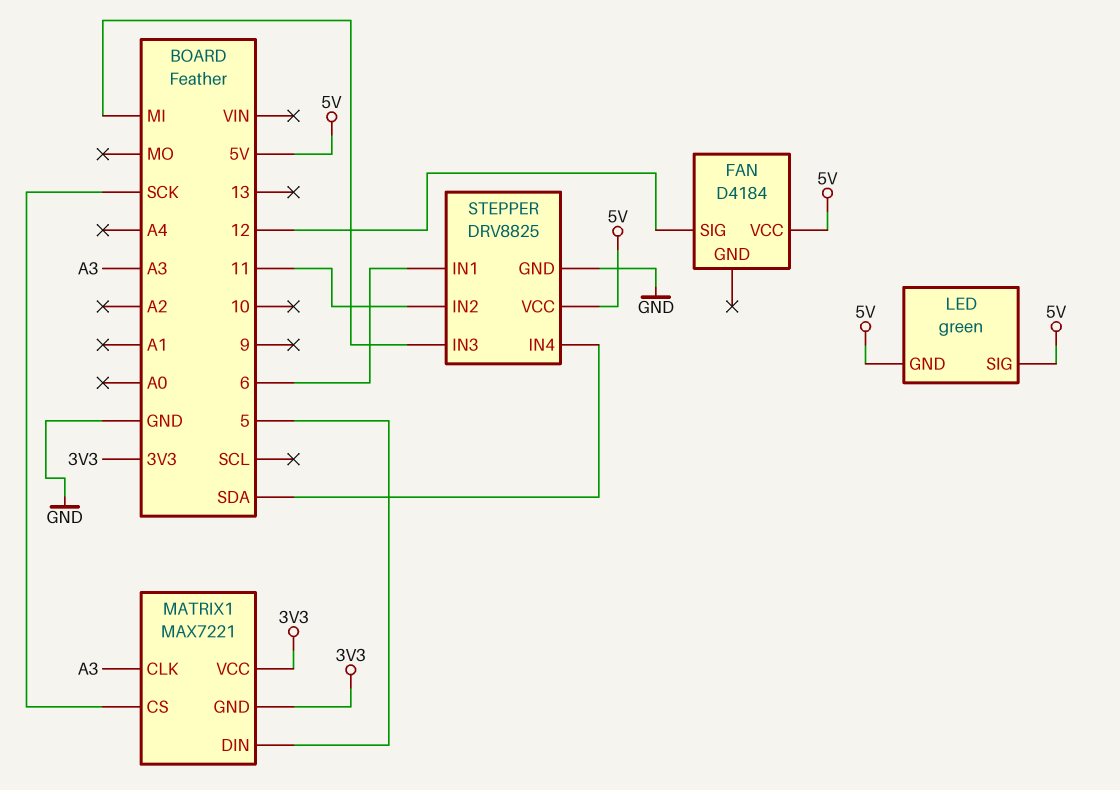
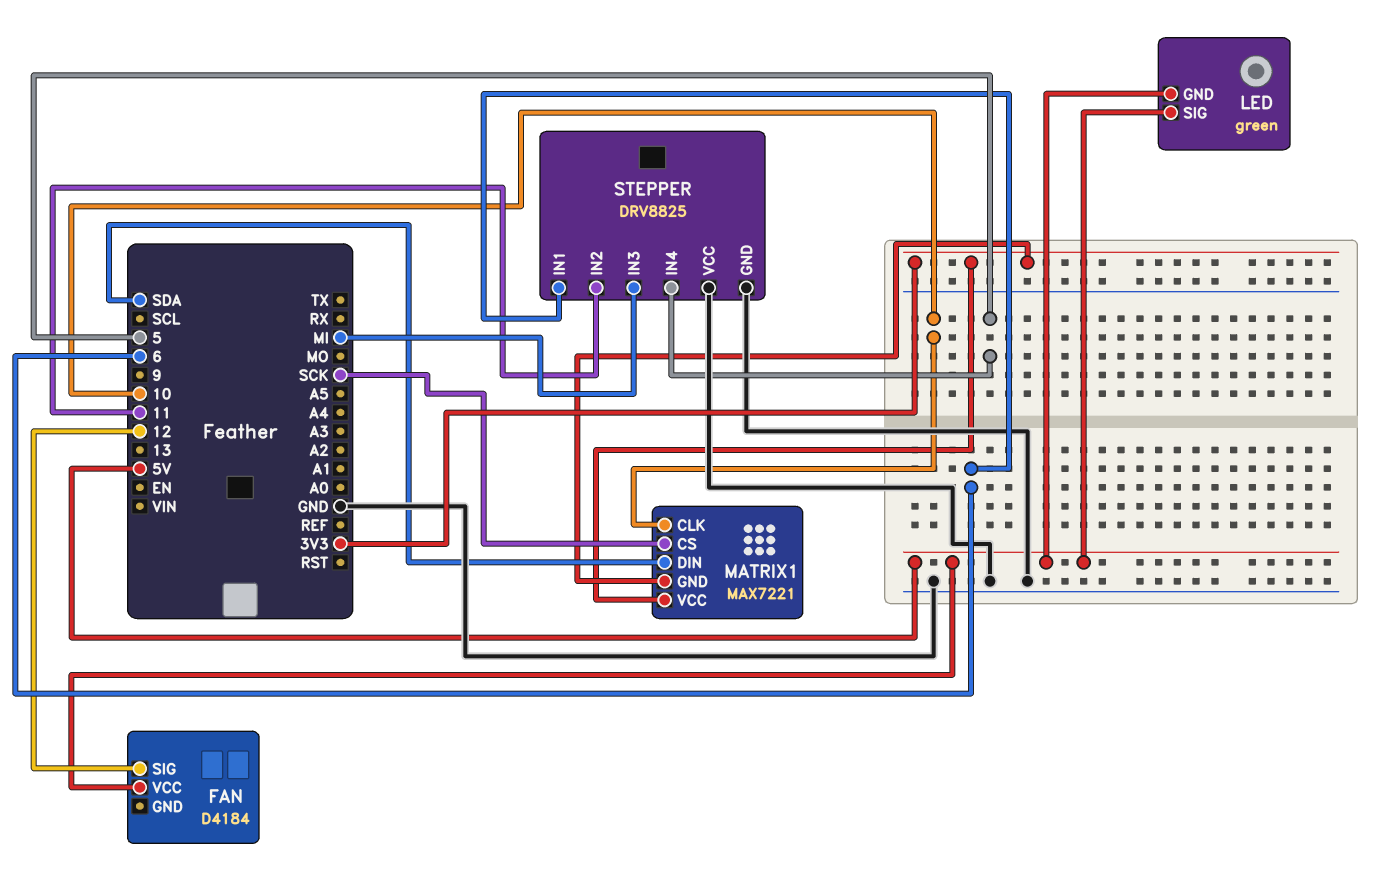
MATRIX1 pin CLK: A3 -> 10
MATRIX1 pin DIN: 5 -> SDA
STEPPER pin IN4: SDA -> 5
STEPPER pin VCC: 5V -> GND

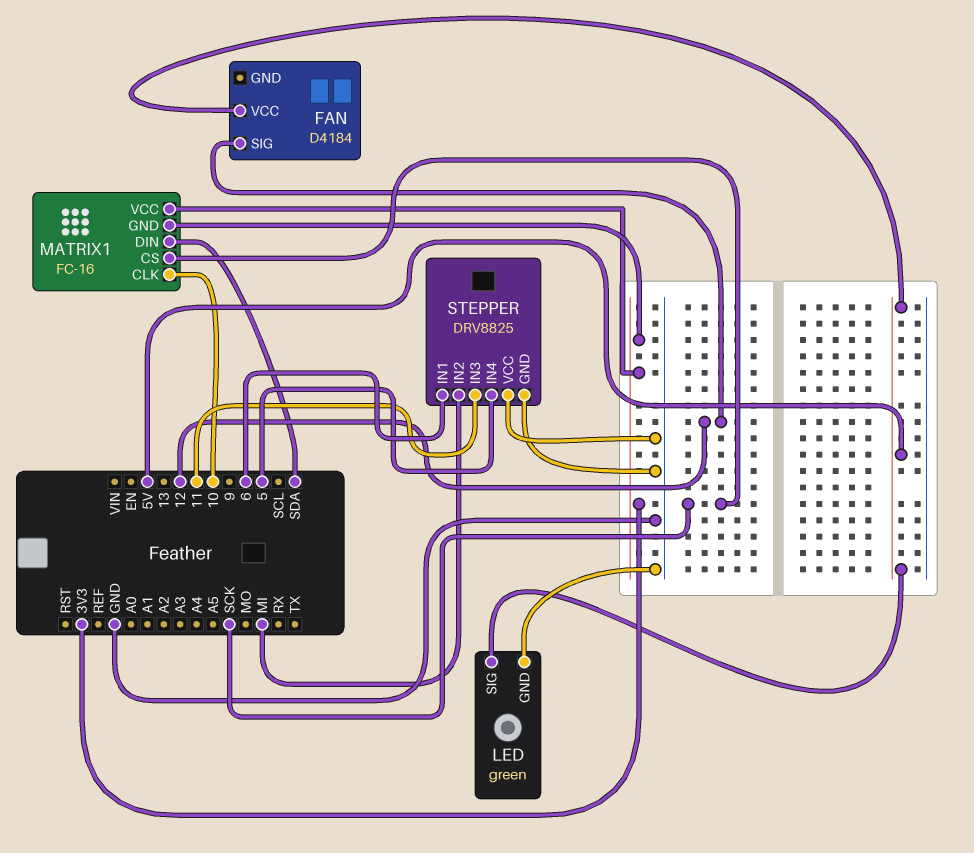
LED pin GND: 5V -> GND
MATRIX1: MAX7221 -> FC-16
STEPPER pin IN2: 11 -> MI
STEPPER pin IN3: MI -> 11

